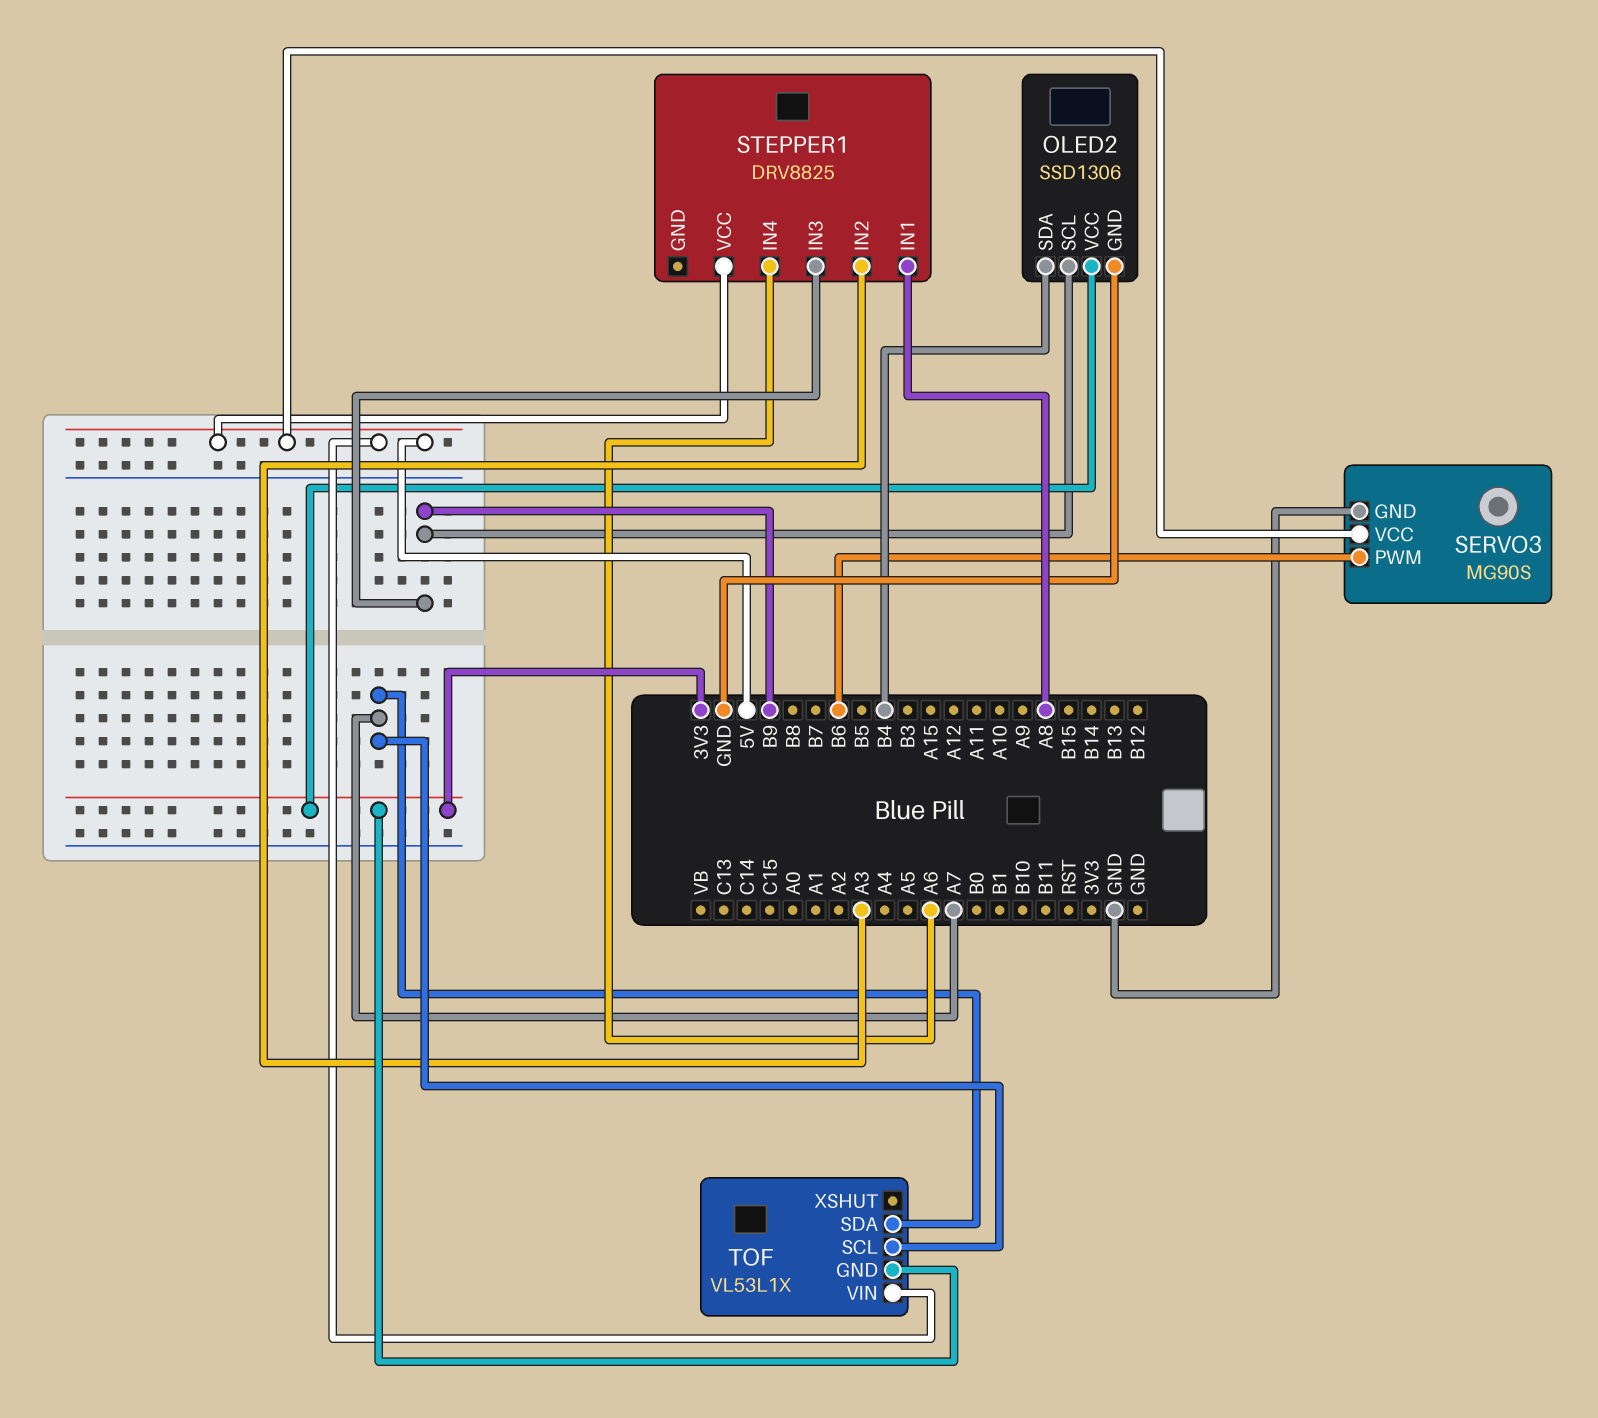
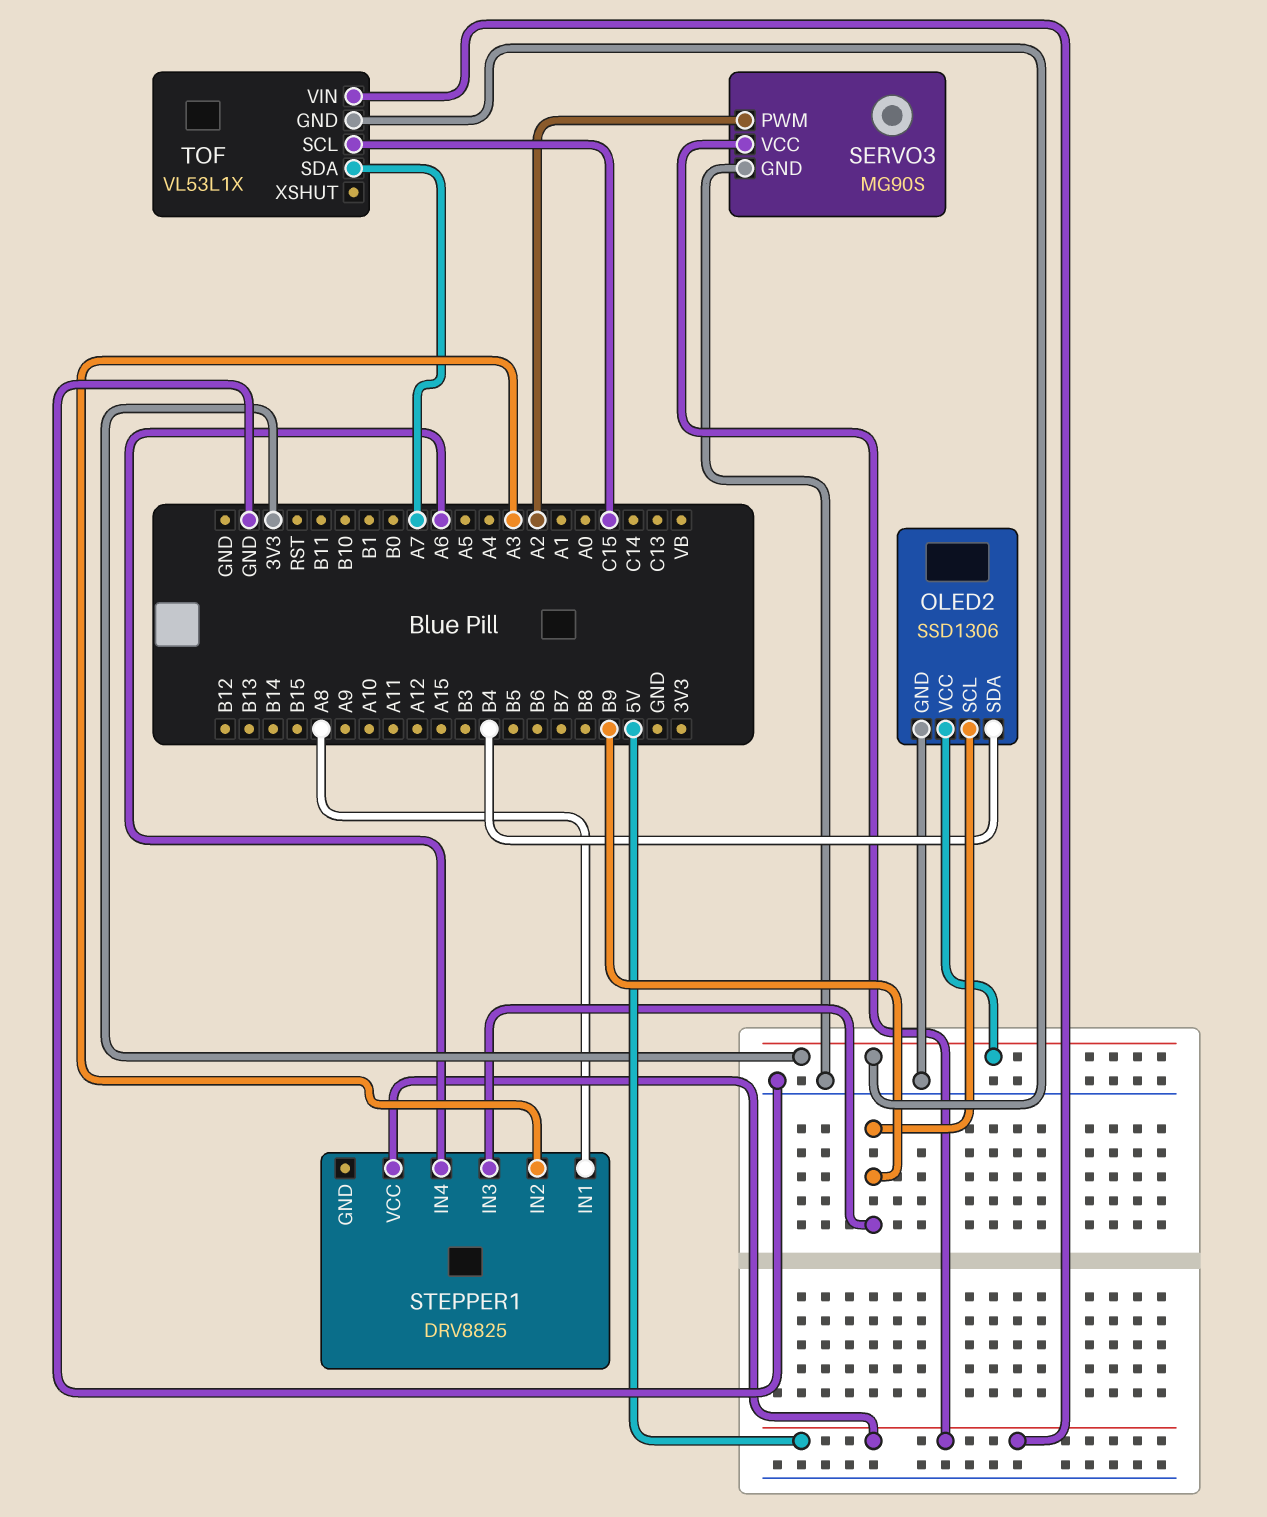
SERVO3 pin PWM: B6 -> A2
TOF pin SCL: A7 -> C15

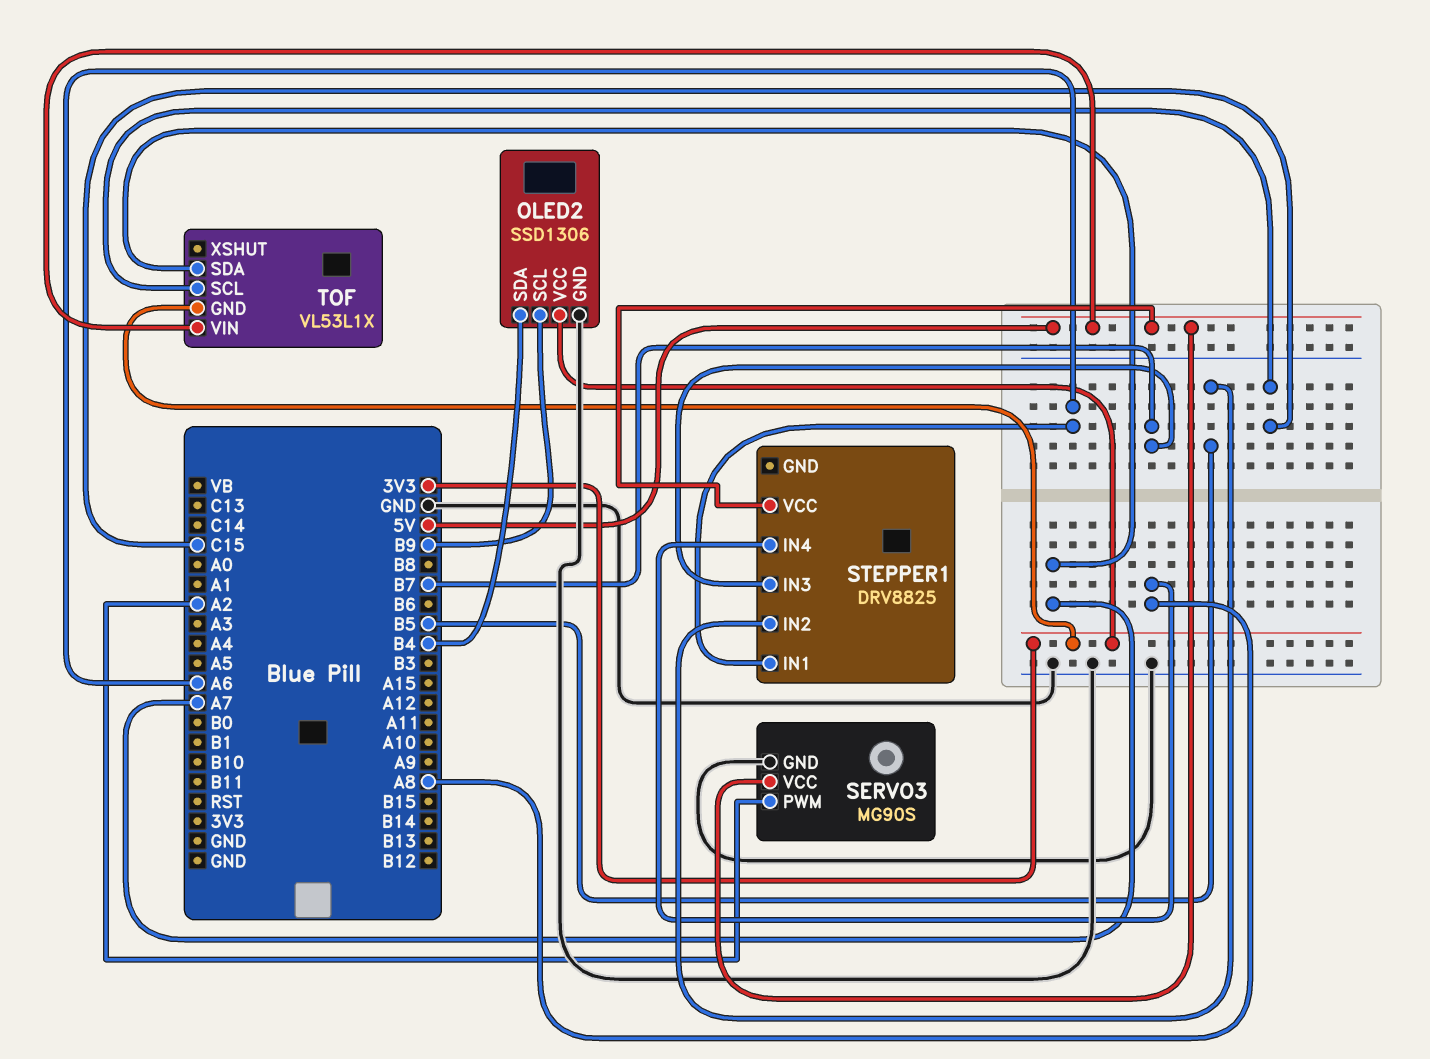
STEPPER1 pin IN1: A8 -> A6
STEPPER1 pin IN2: A3 -> B5
STEPPER1 pin IN3: B9 -> B7
STEPPER1 pin IN4: A6 -> A8

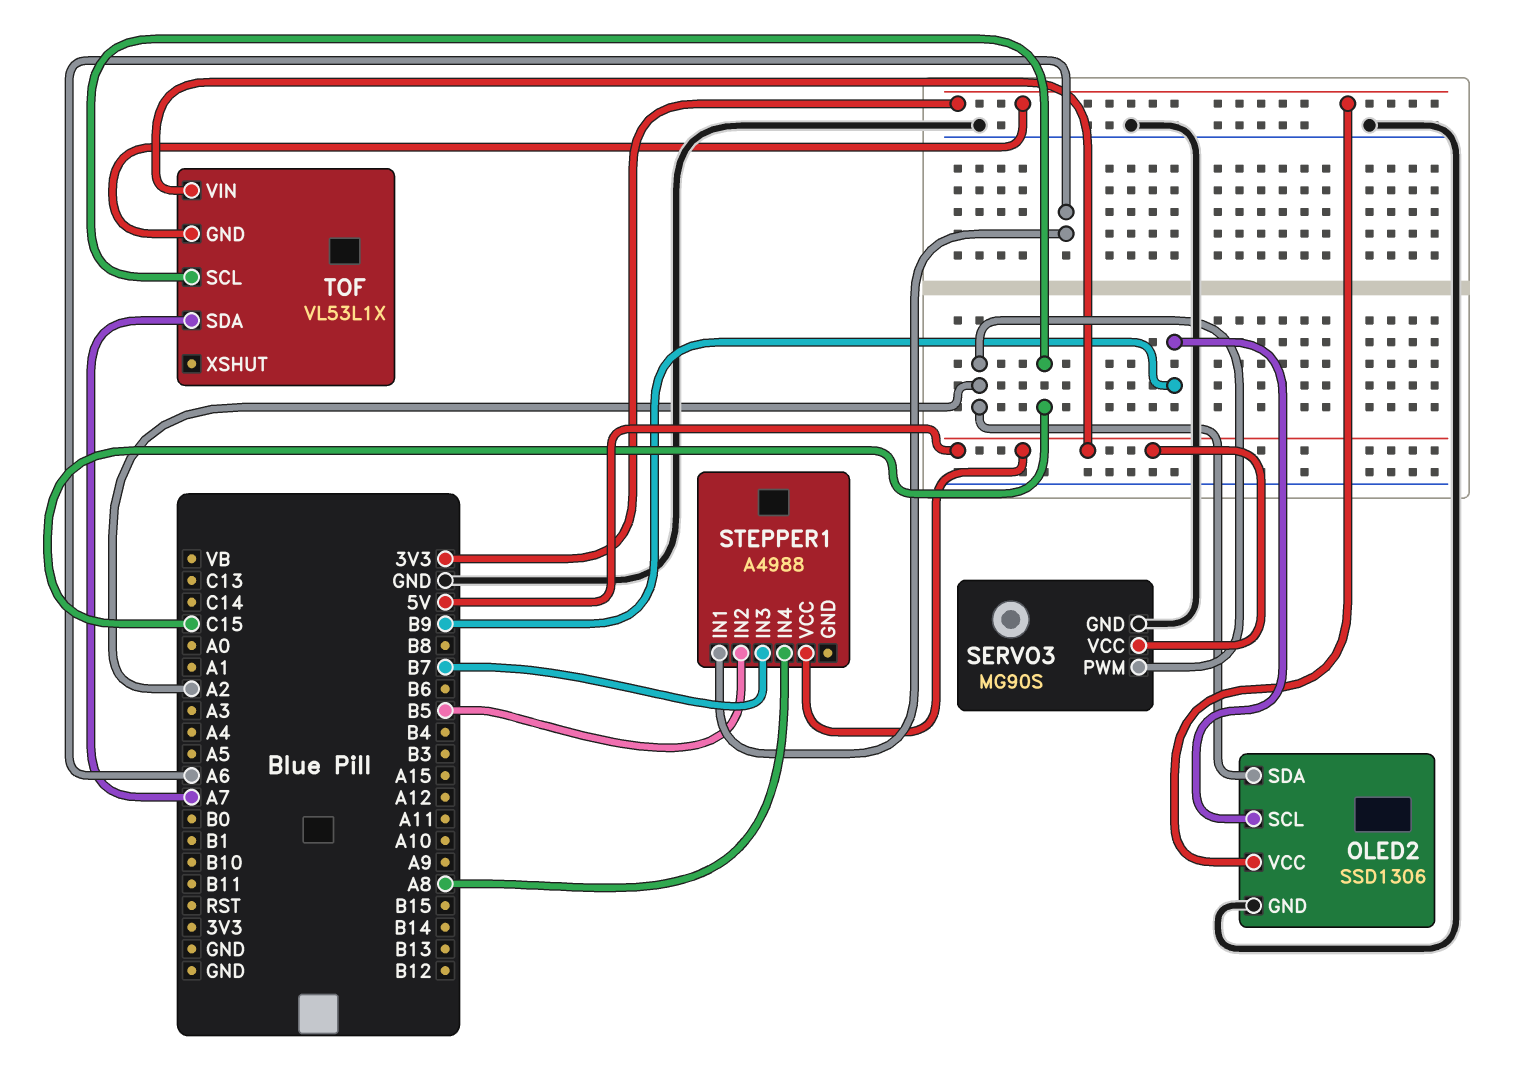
OLED2 pin SDA: B4 -> A2
STEPPER1: DRV8825 -> A4988

